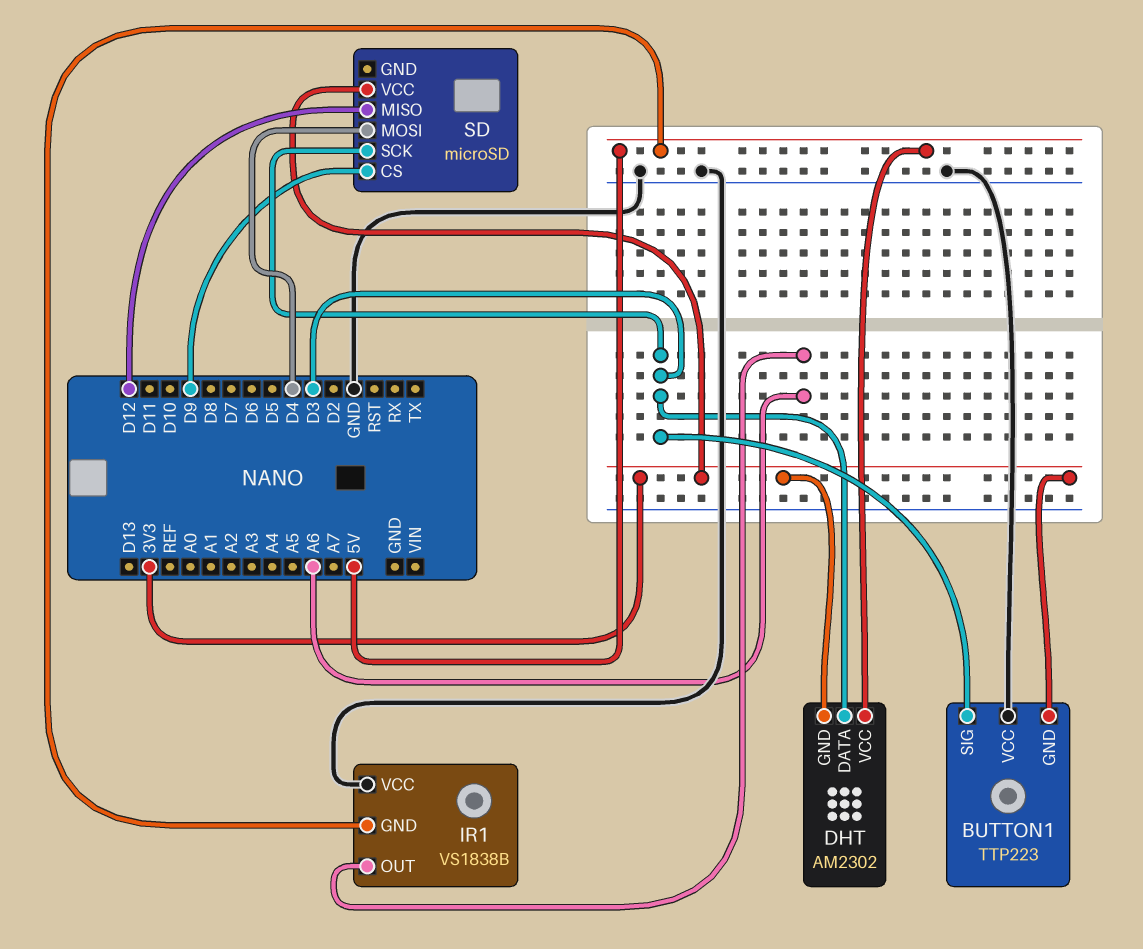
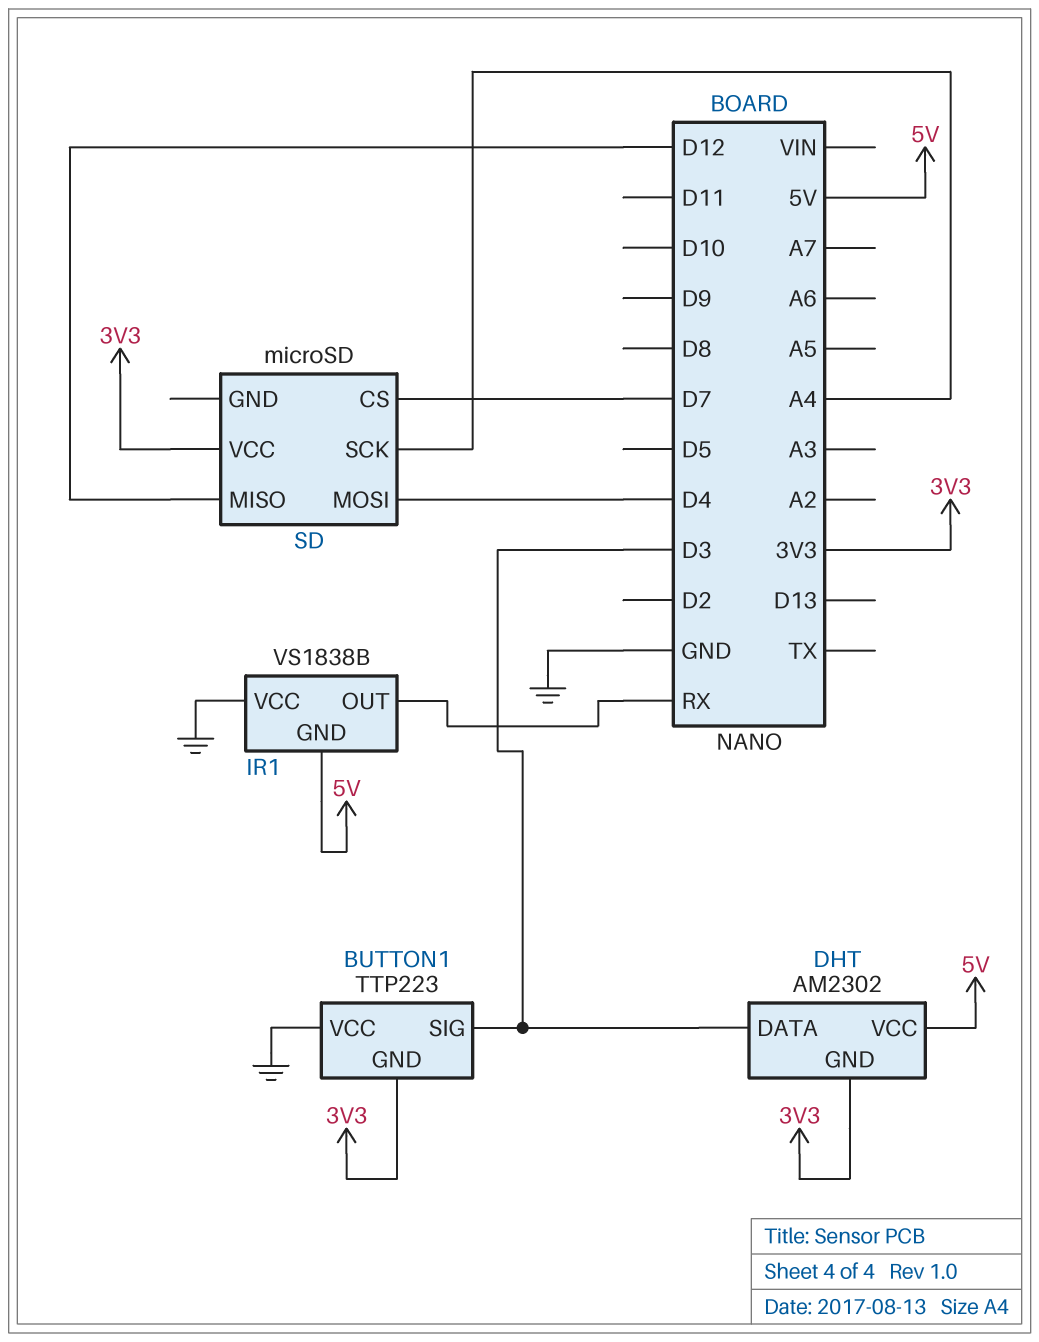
IR1 pin OUT: A6 -> RX
SD pin CS: D9 -> D7
SD pin SCK: D3 -> A4

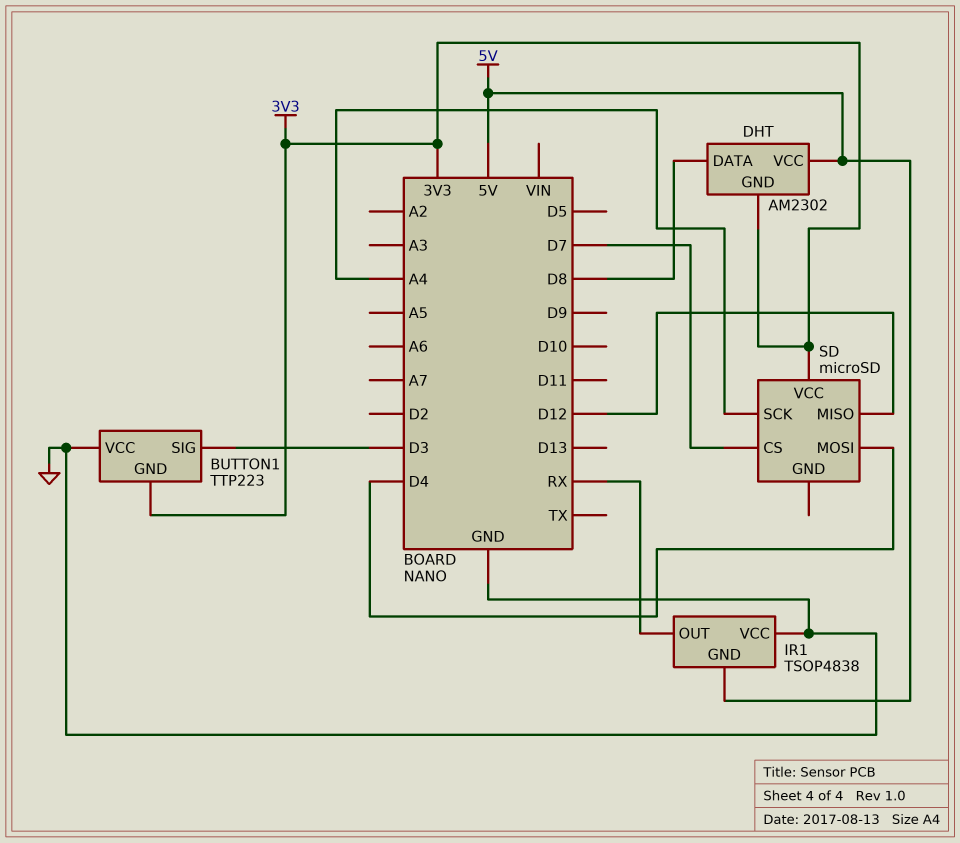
DHT pin DATA: D3 -> D8
IR1: VS1838B -> TSOP4838

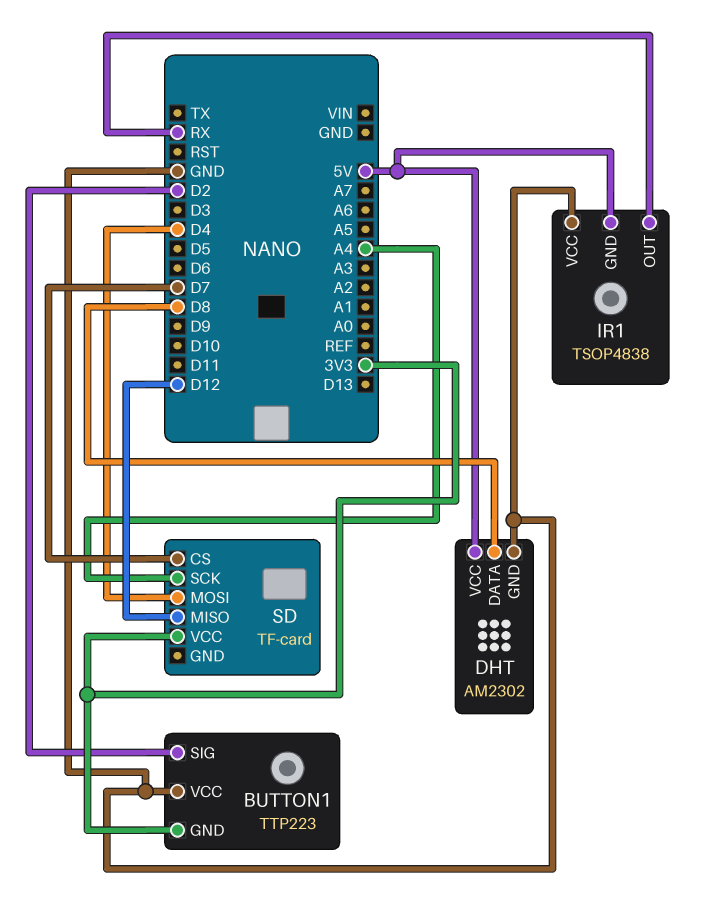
BUTTON1 pin SIG: D3 -> D2
DHT pin GND: 3V3 -> GND
SD: microSD -> TF-card

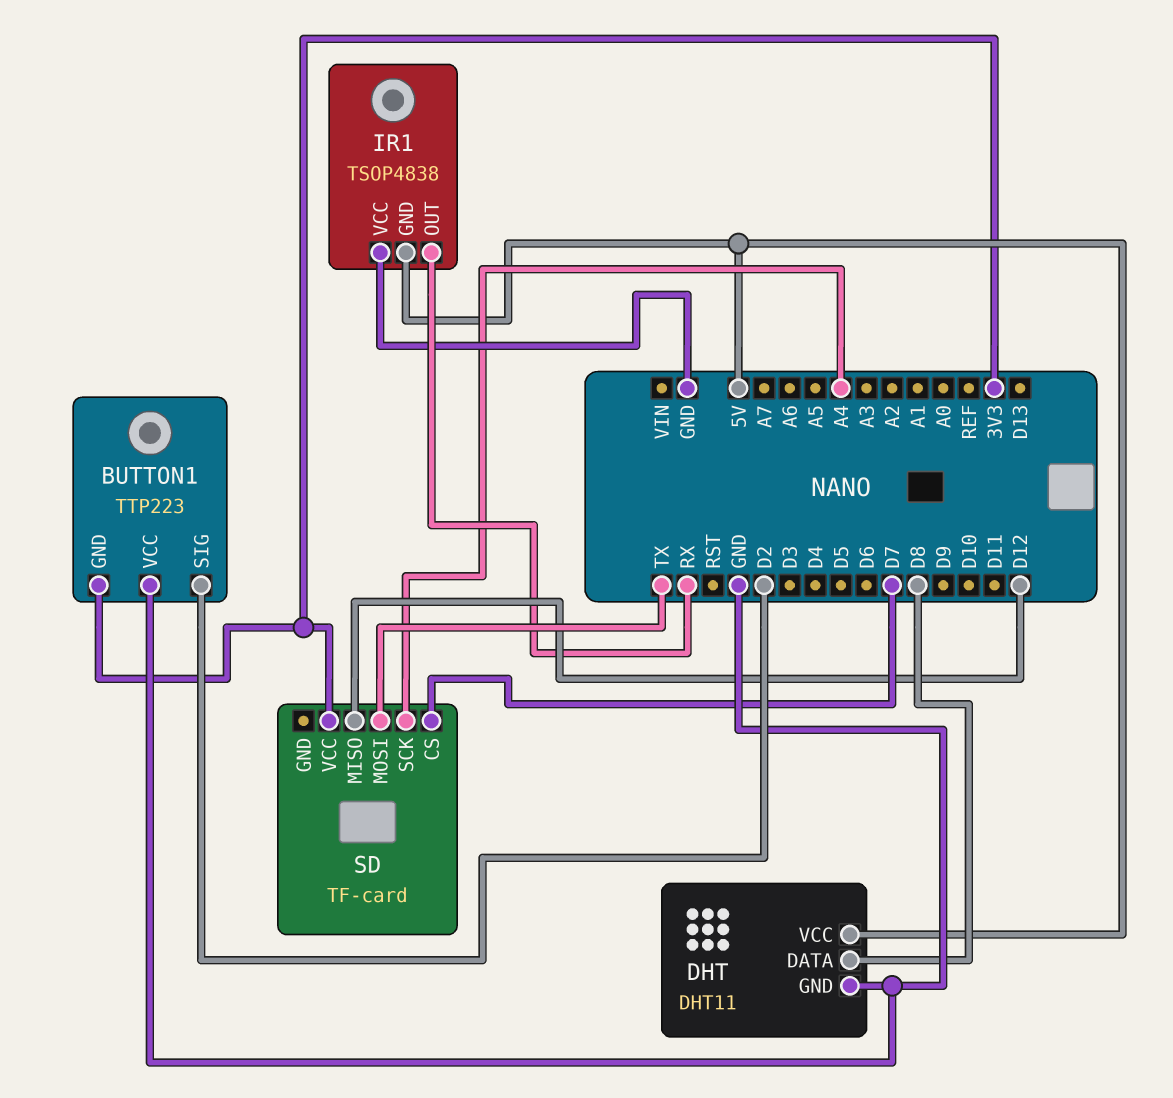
DHT: AM2302 -> DHT11
SD pin MOSI: D4 -> TX

